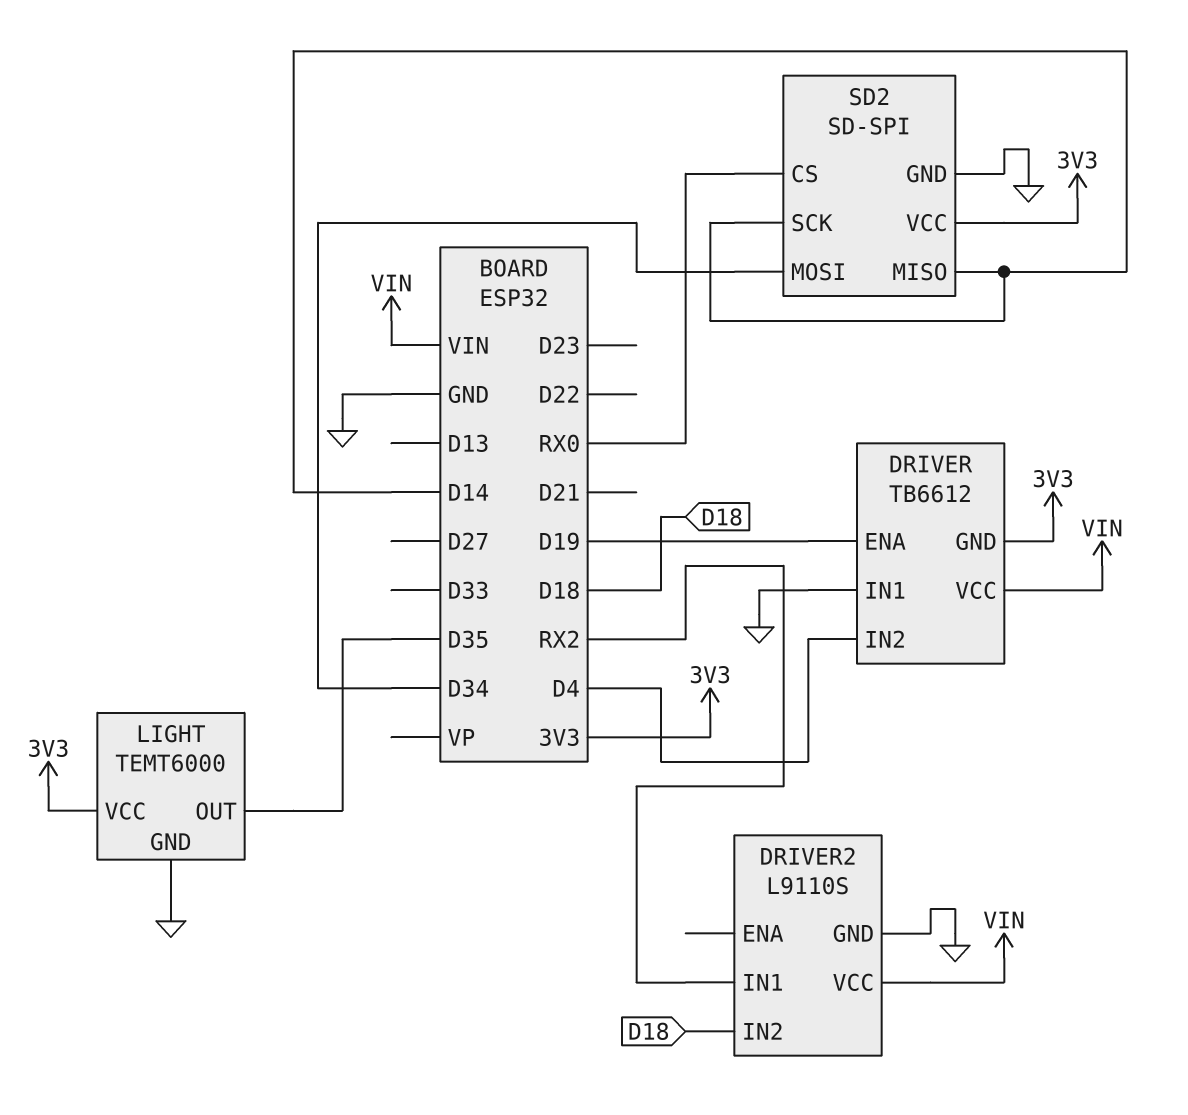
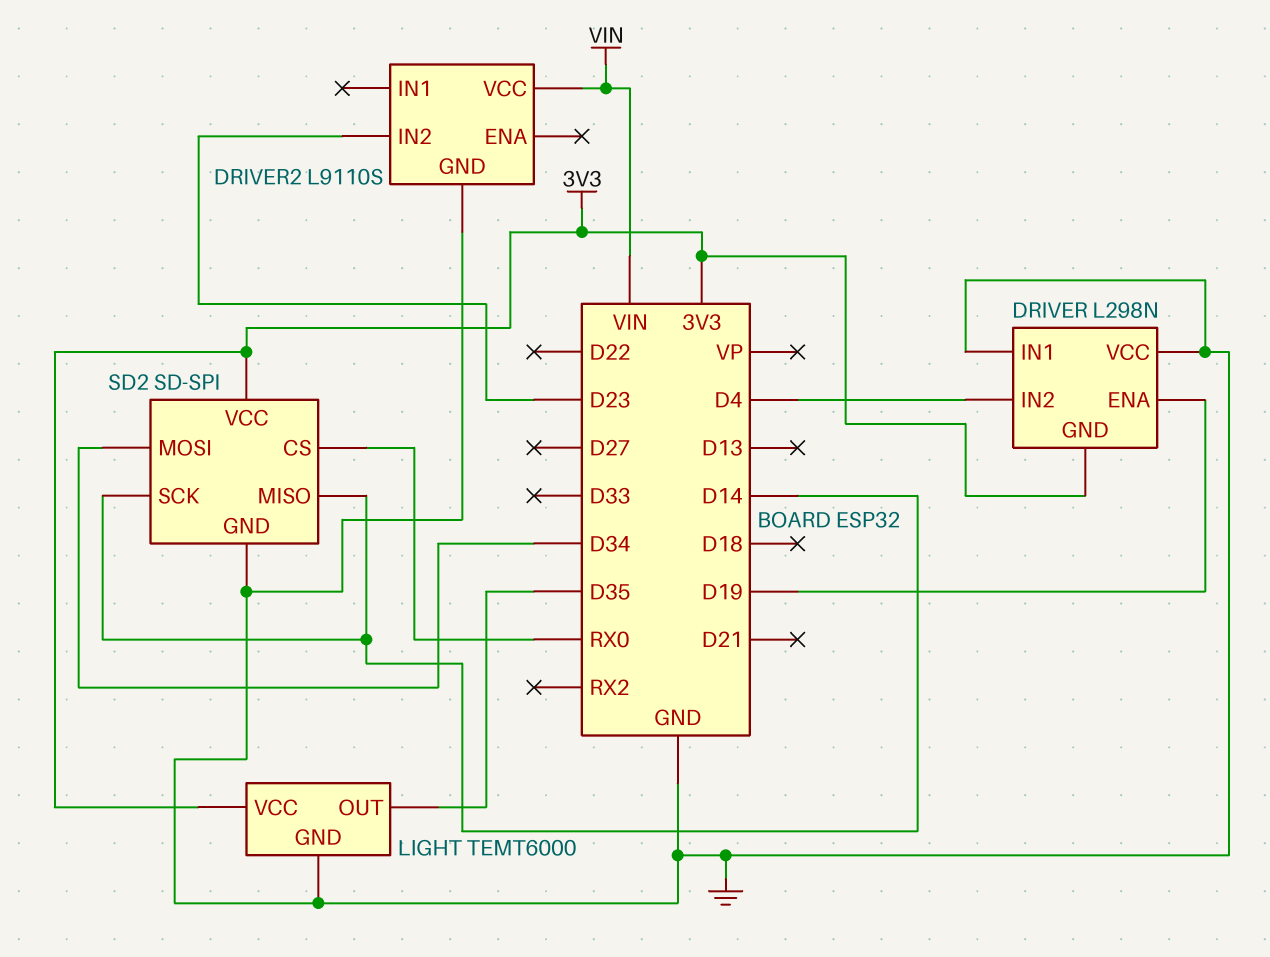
DRIVER: TB6612 -> L298N
DRIVER pin VCC: VIN -> GND
DRIVER2 pin IN1: RX2 -> none
DRIVER2 pin IN2: D18 -> D23

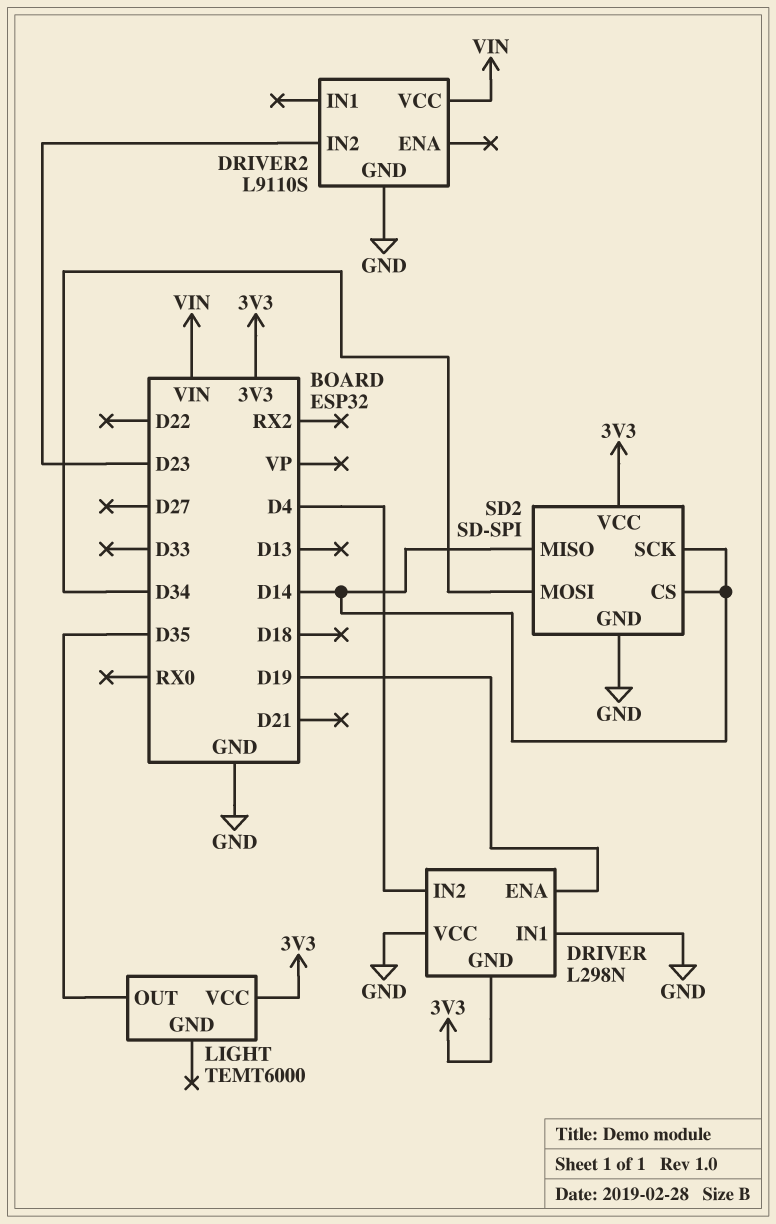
LIGHT pin GND: GND -> none
SD2 pin CS: RX0 -> D14

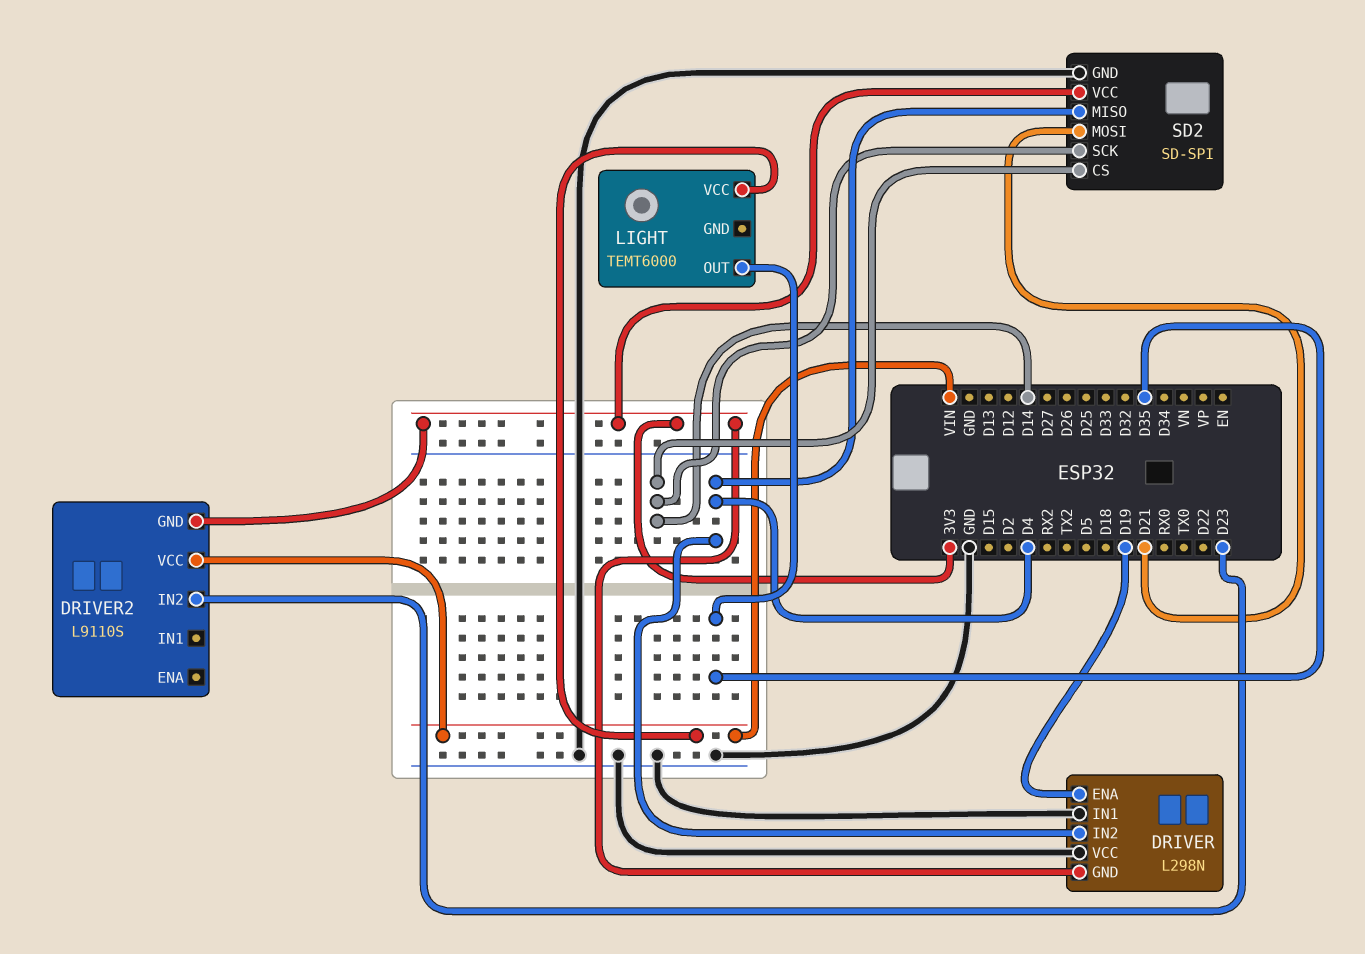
DRIVER2 pin GND: GND -> 3V3
LIGHT pin VCC: 3V3 -> VIN
SD2 pin MISO: D14 -> D4
SD2 pin MOSI: D34 -> D21

